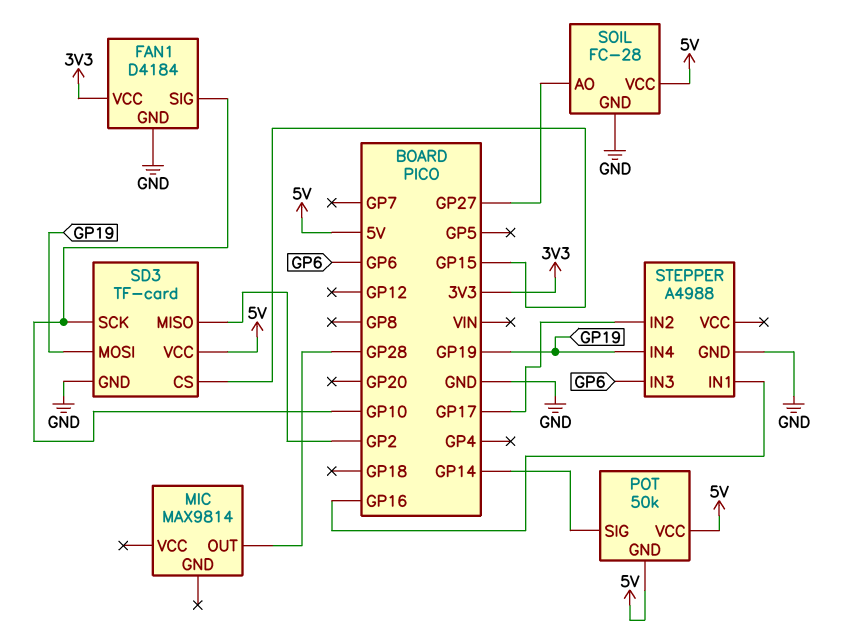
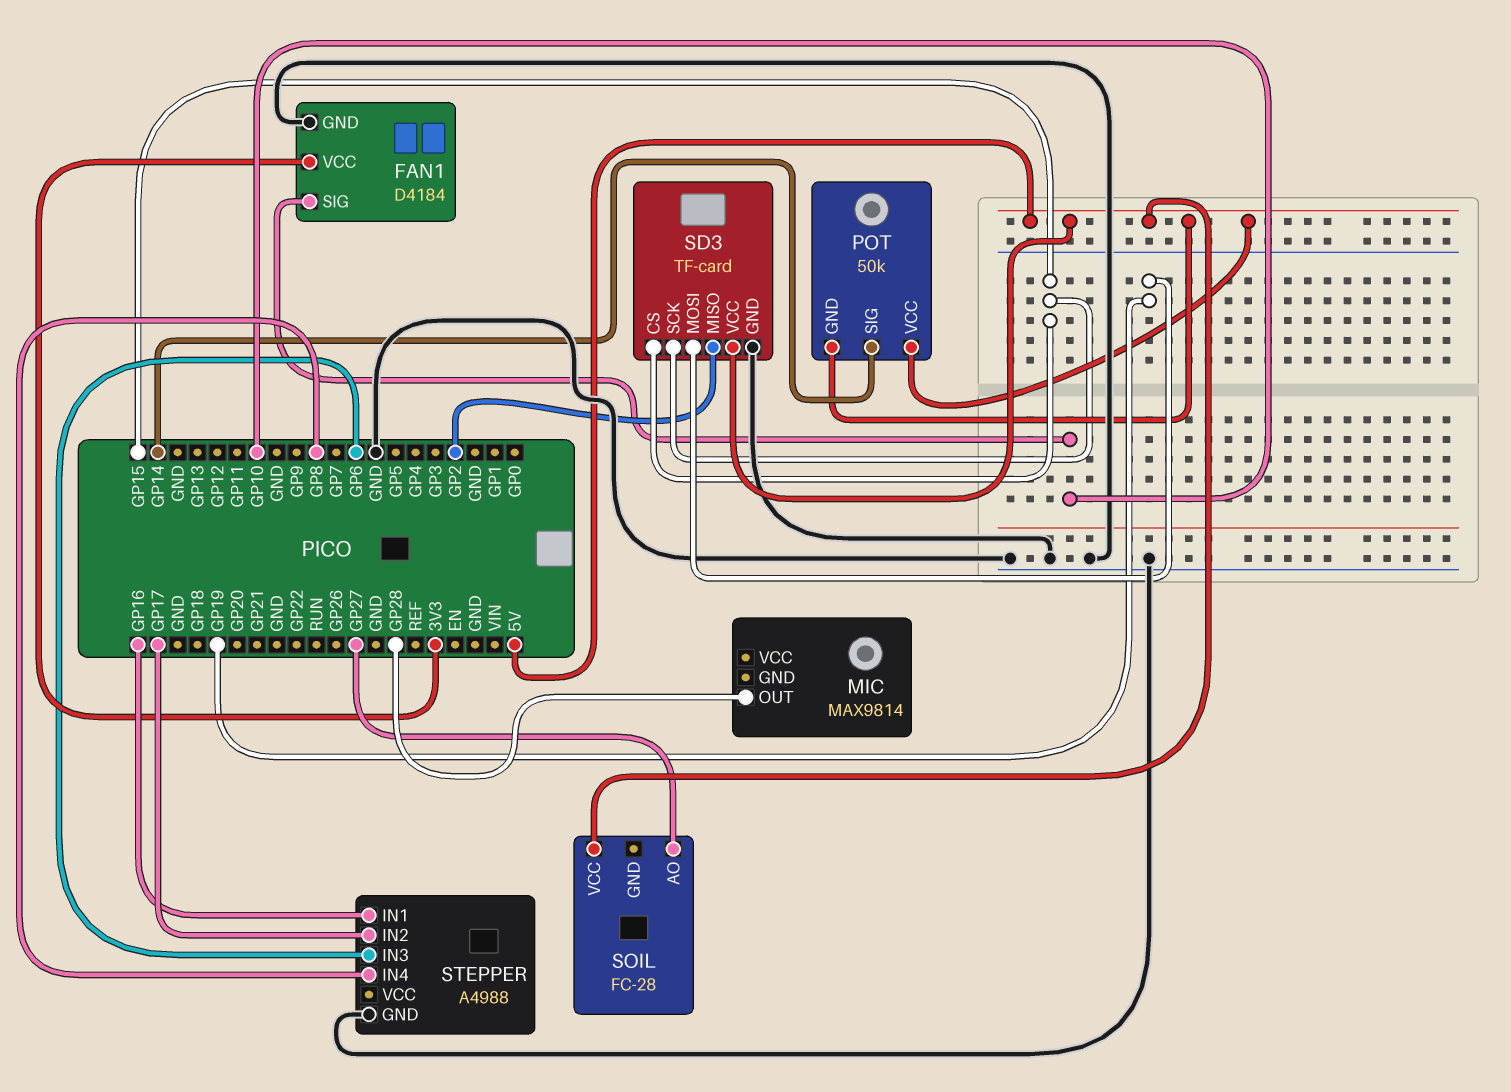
SD3 pin SCK: GP10 -> GP15
SOIL pin GND: GND -> none
STEPPER pin IN4: GP19 -> GP8

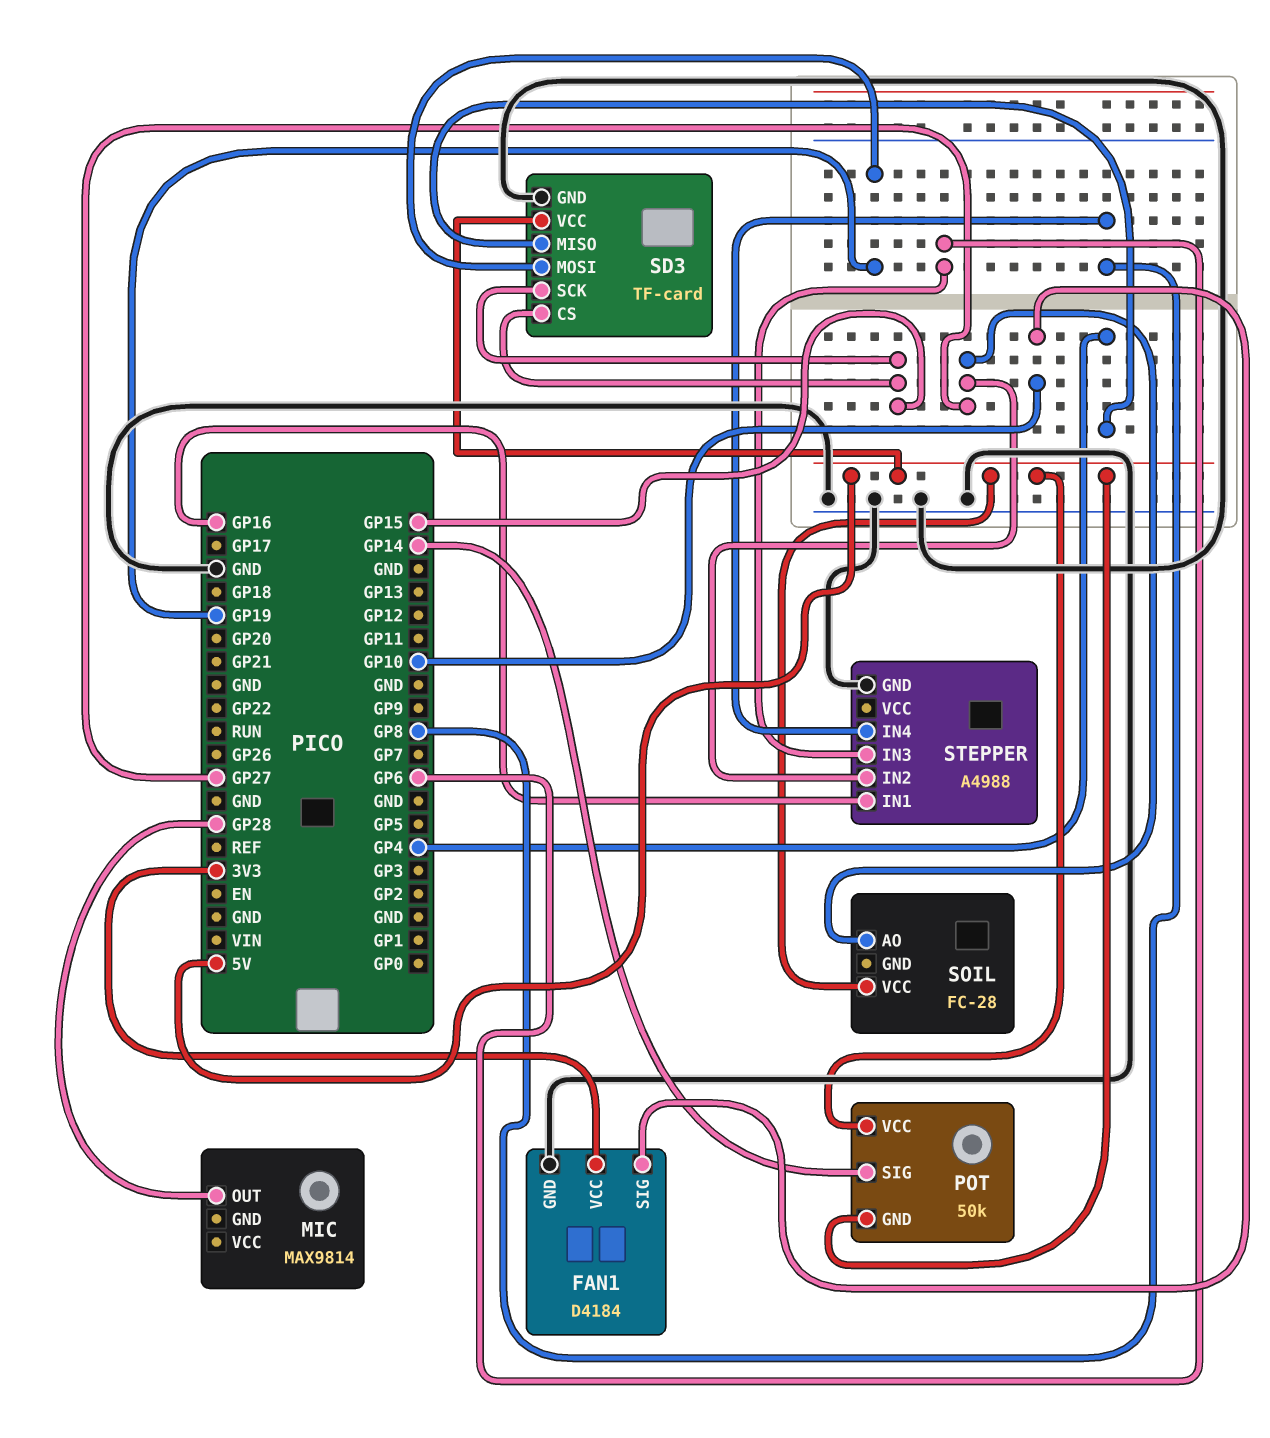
SD3 pin MISO: GP2 -> GP4
STEPPER pin IN2: GP17 -> GP27

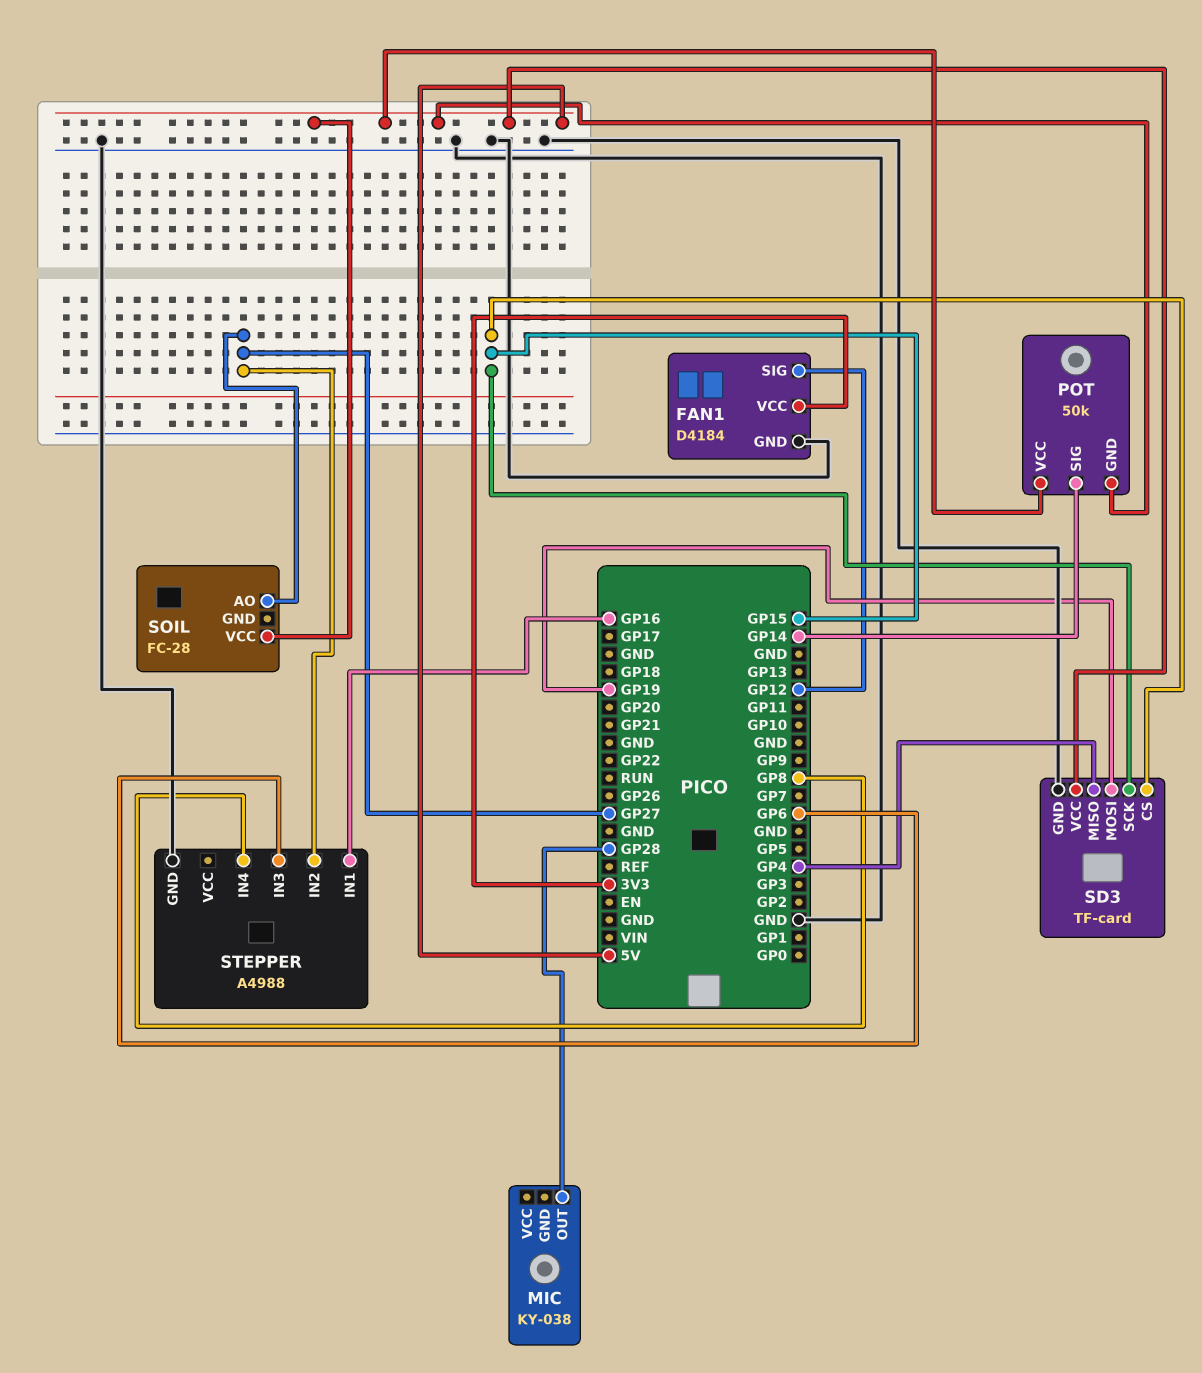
FAN1 pin SIG: GP10 -> GP12
MIC: MAX9814 -> KY-038

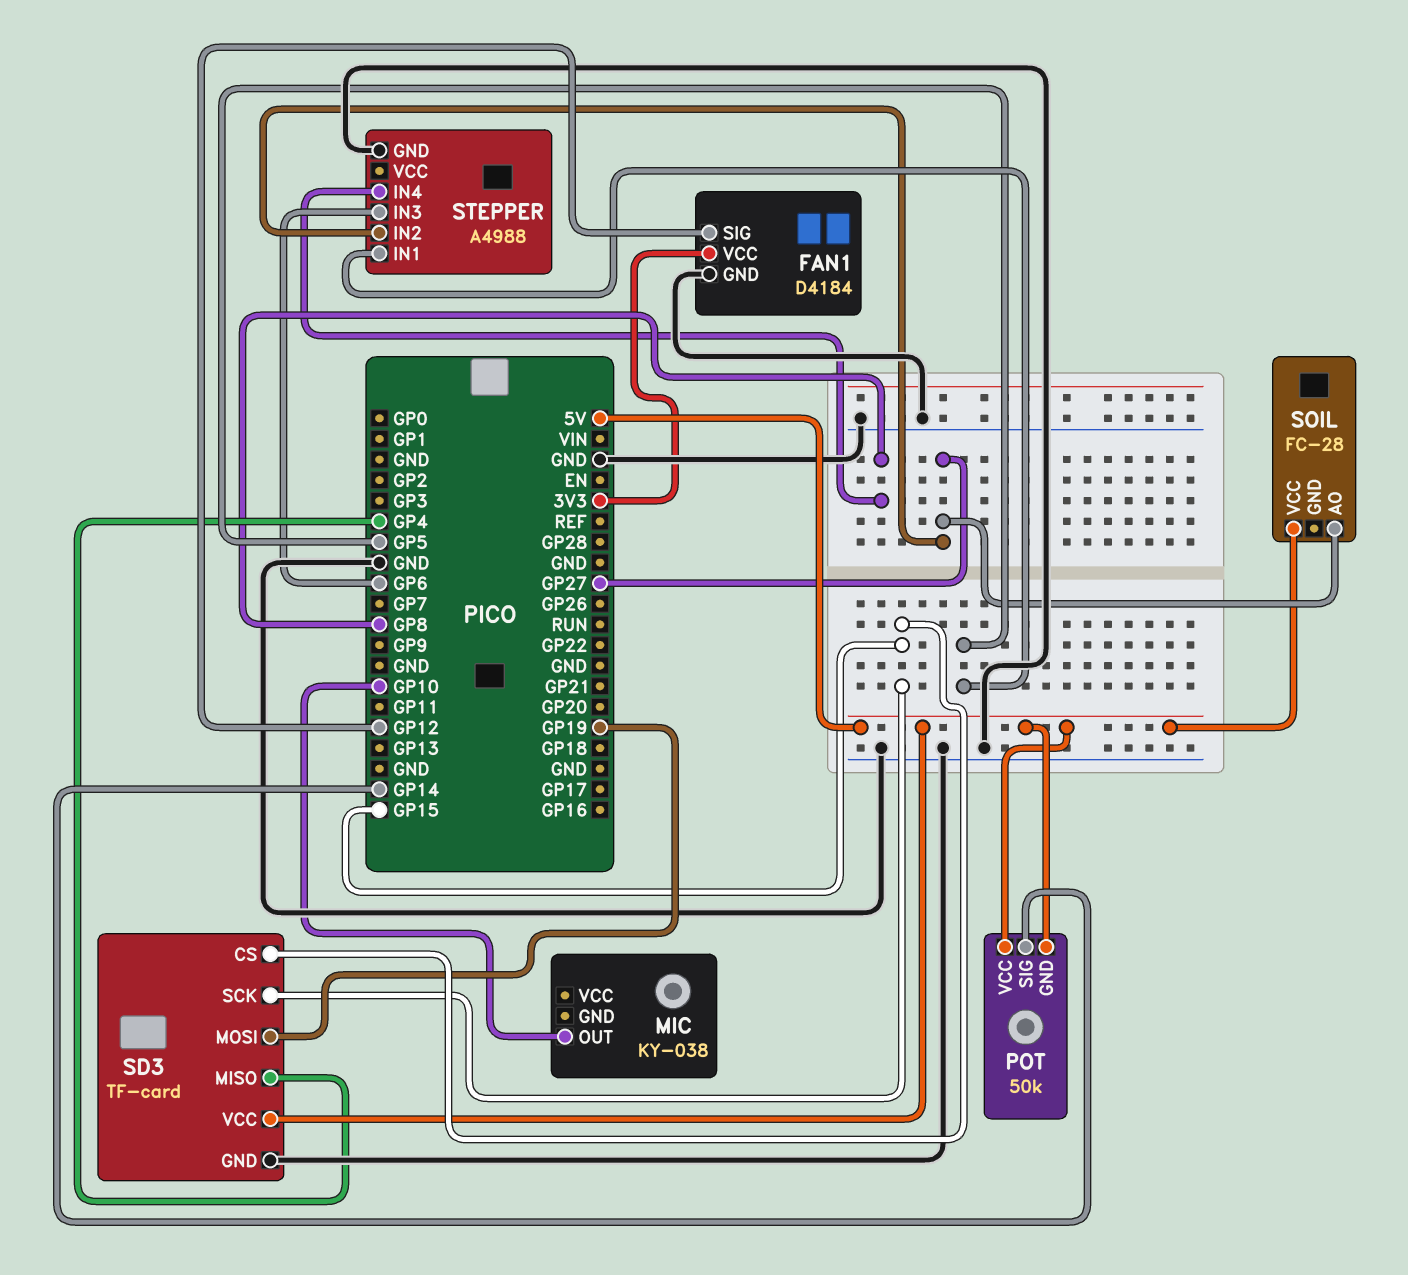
MIC pin OUT: GP28 -> GP10
STEPPER pin IN1: GP16 -> GP5

